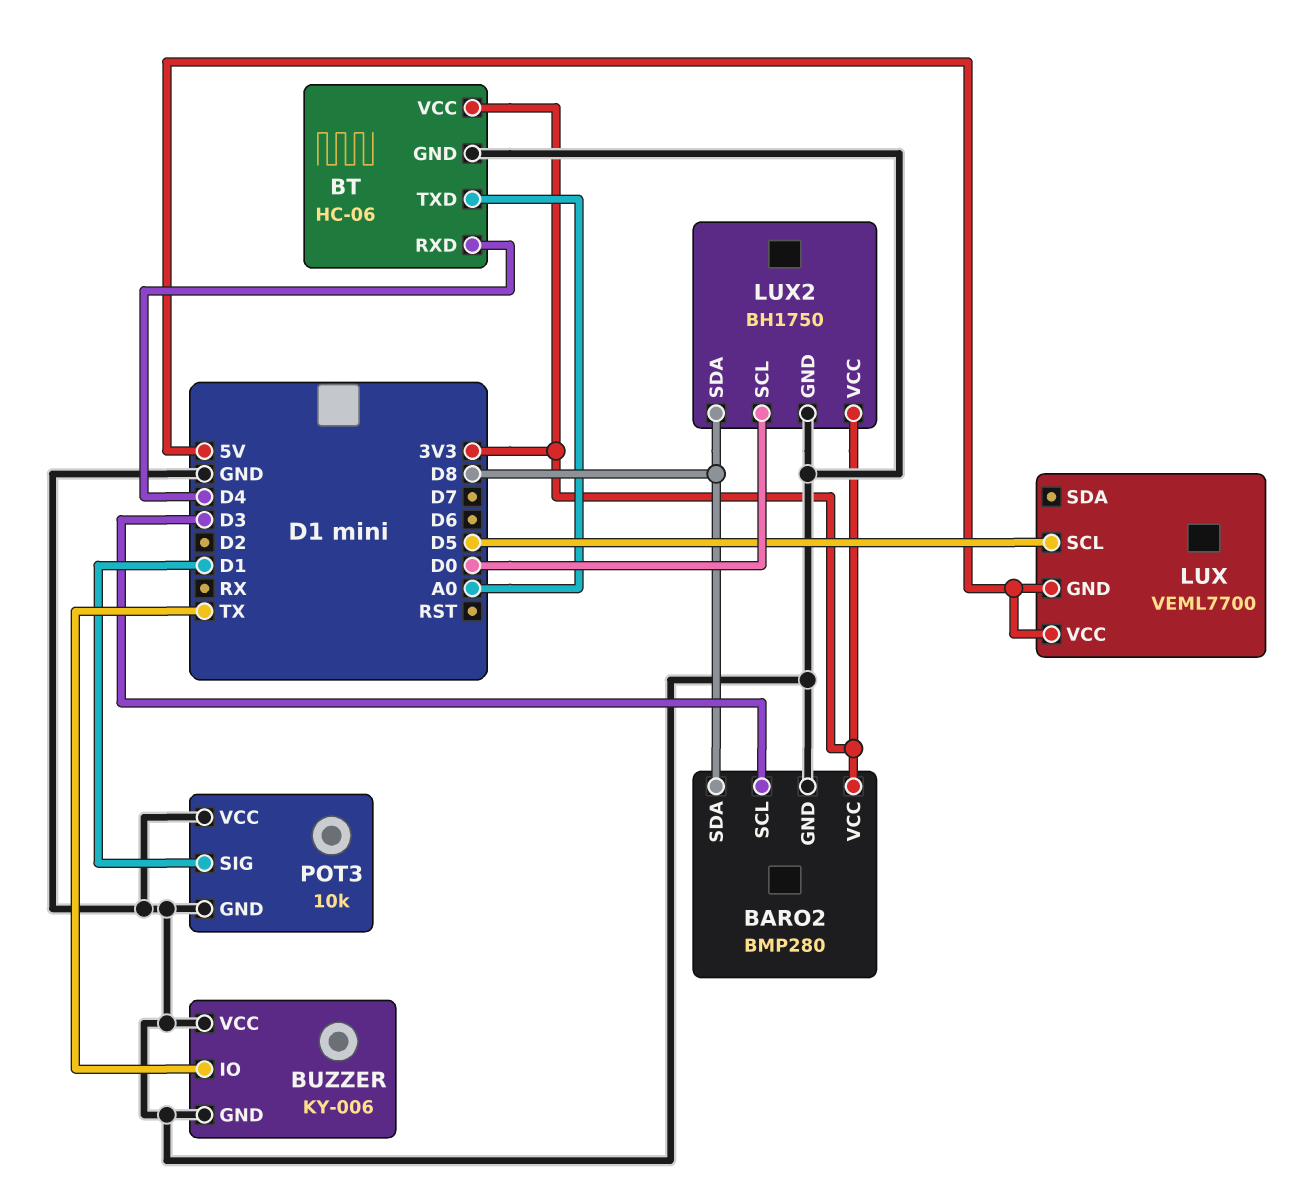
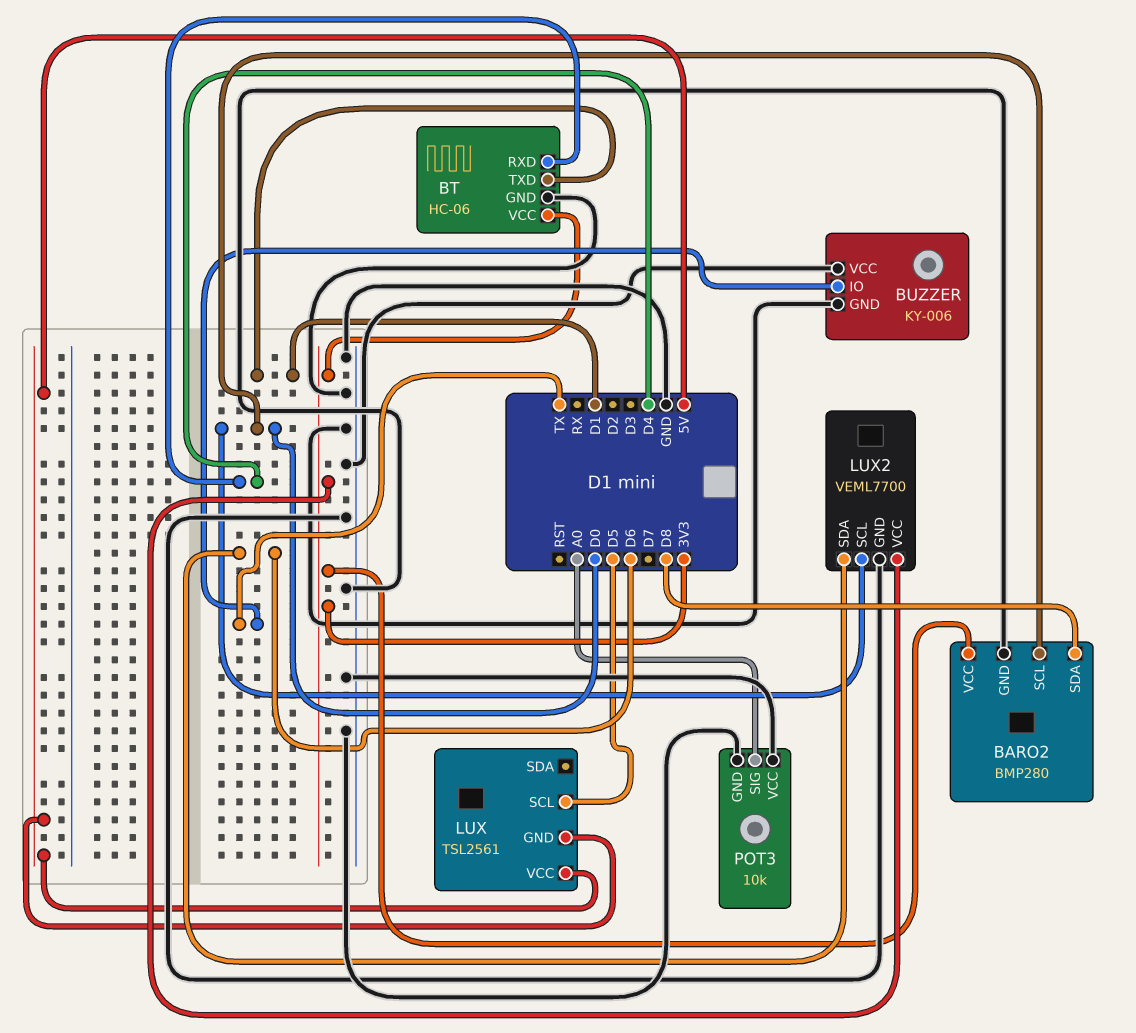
BARO2 pin SCL: D3 -> D0
BT pin TXD: A0 -> D1
LUX: VEML7700 -> TSL2561
LUX2: BH1750 -> VEML7700
LUX2 pin SDA: D8 -> D6
POT3 pin SIG: D1 -> A0

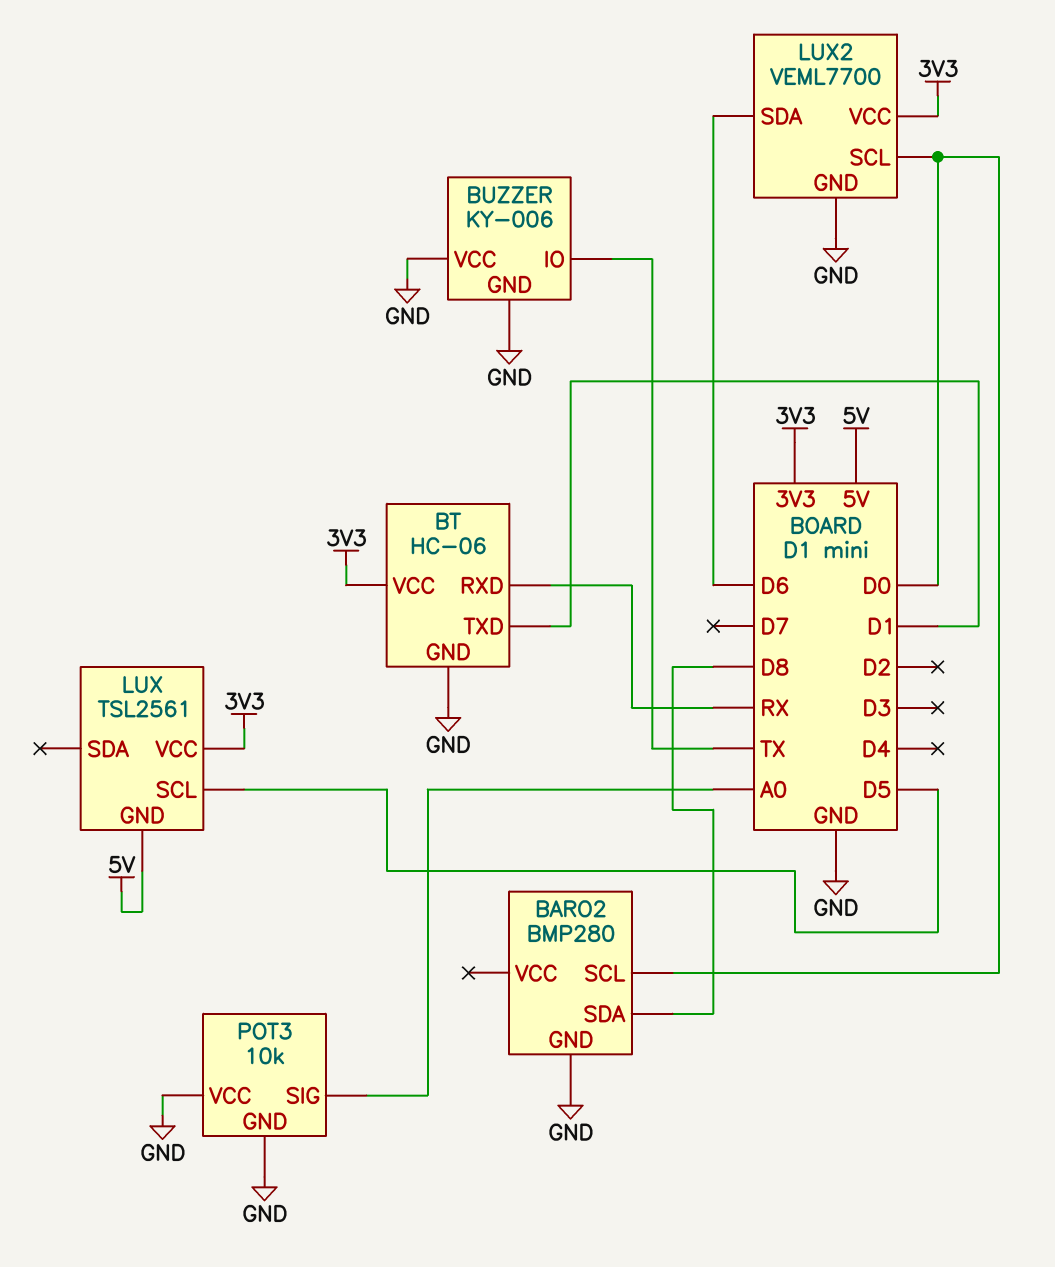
BARO2 pin VCC: 3V3 -> none
BT pin RXD: D4 -> RX
LUX pin VCC: 5V -> 3V3

